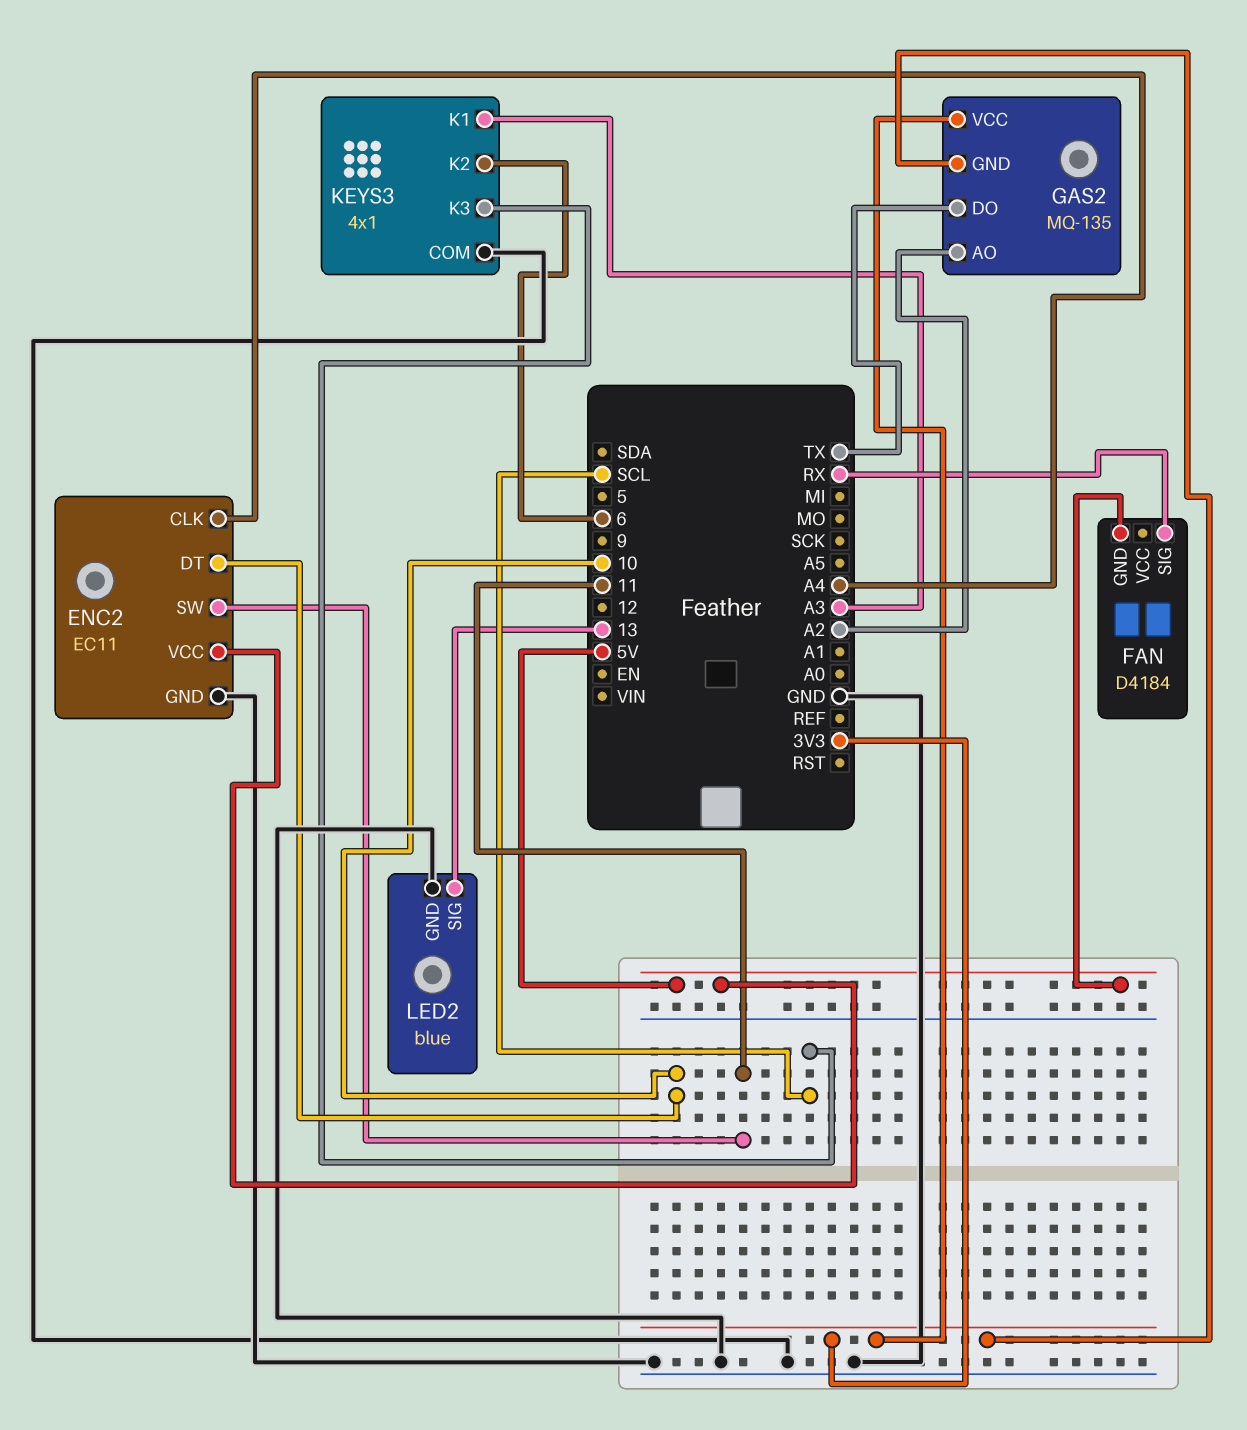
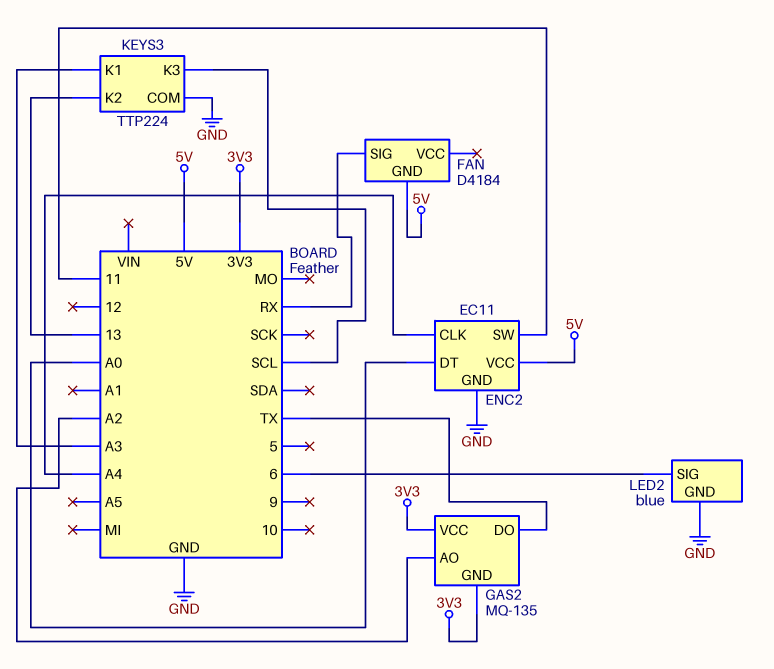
ENC2 pin DT: 10 -> A0
KEYS3: 4x1 -> TTP224
KEYS3 pin K2: 6 -> 13
LED2 pin SIG: 13 -> 6

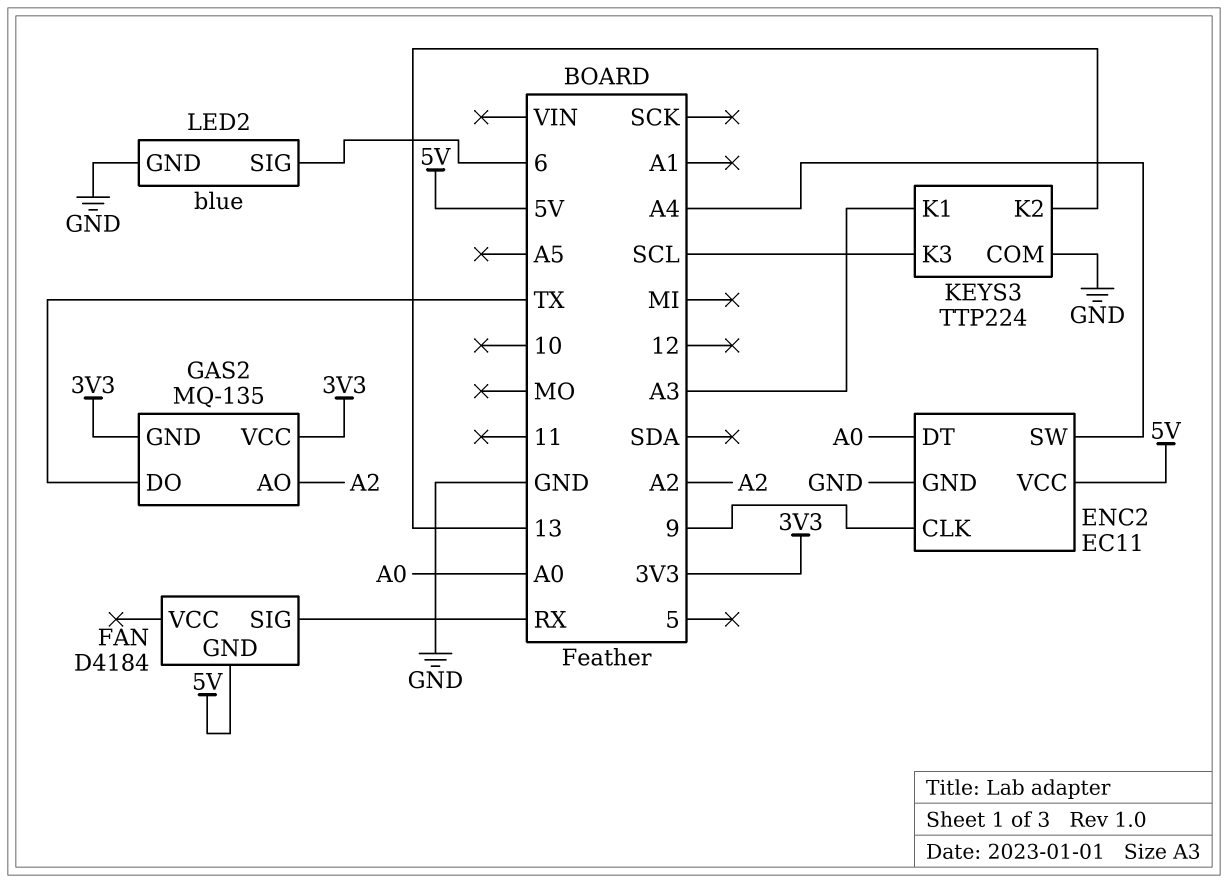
ENC2 pin CLK: A4 -> 9
ENC2 pin SW: 11 -> A4

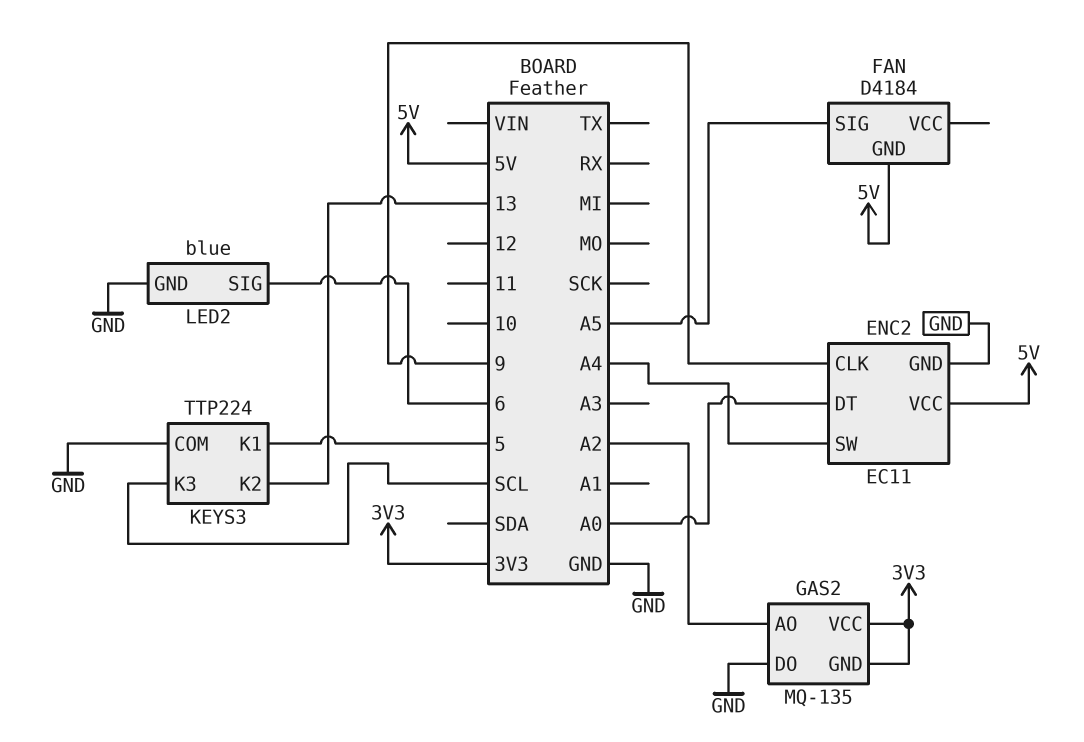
FAN pin SIG: RX -> A5
GAS2 pin DO: TX -> GND
KEYS3 pin K1: A3 -> 5

